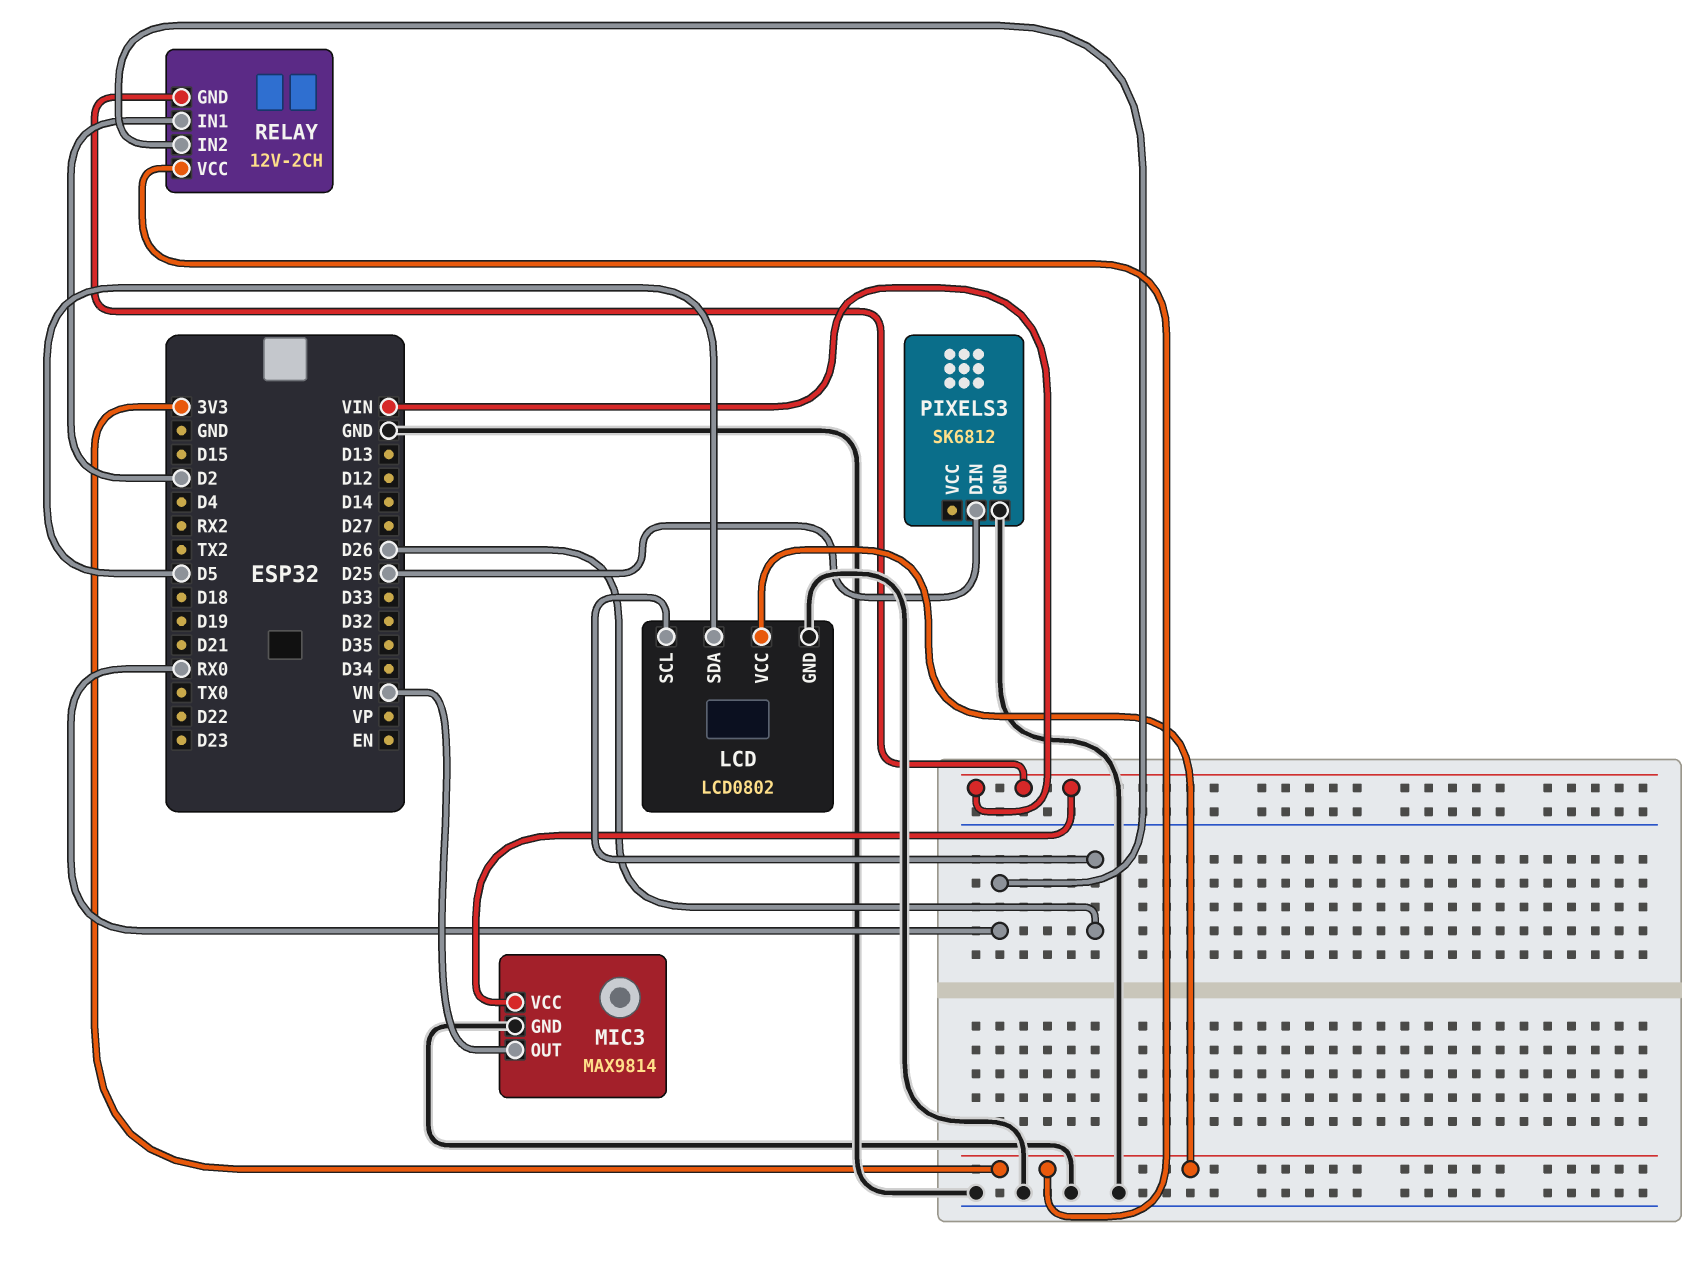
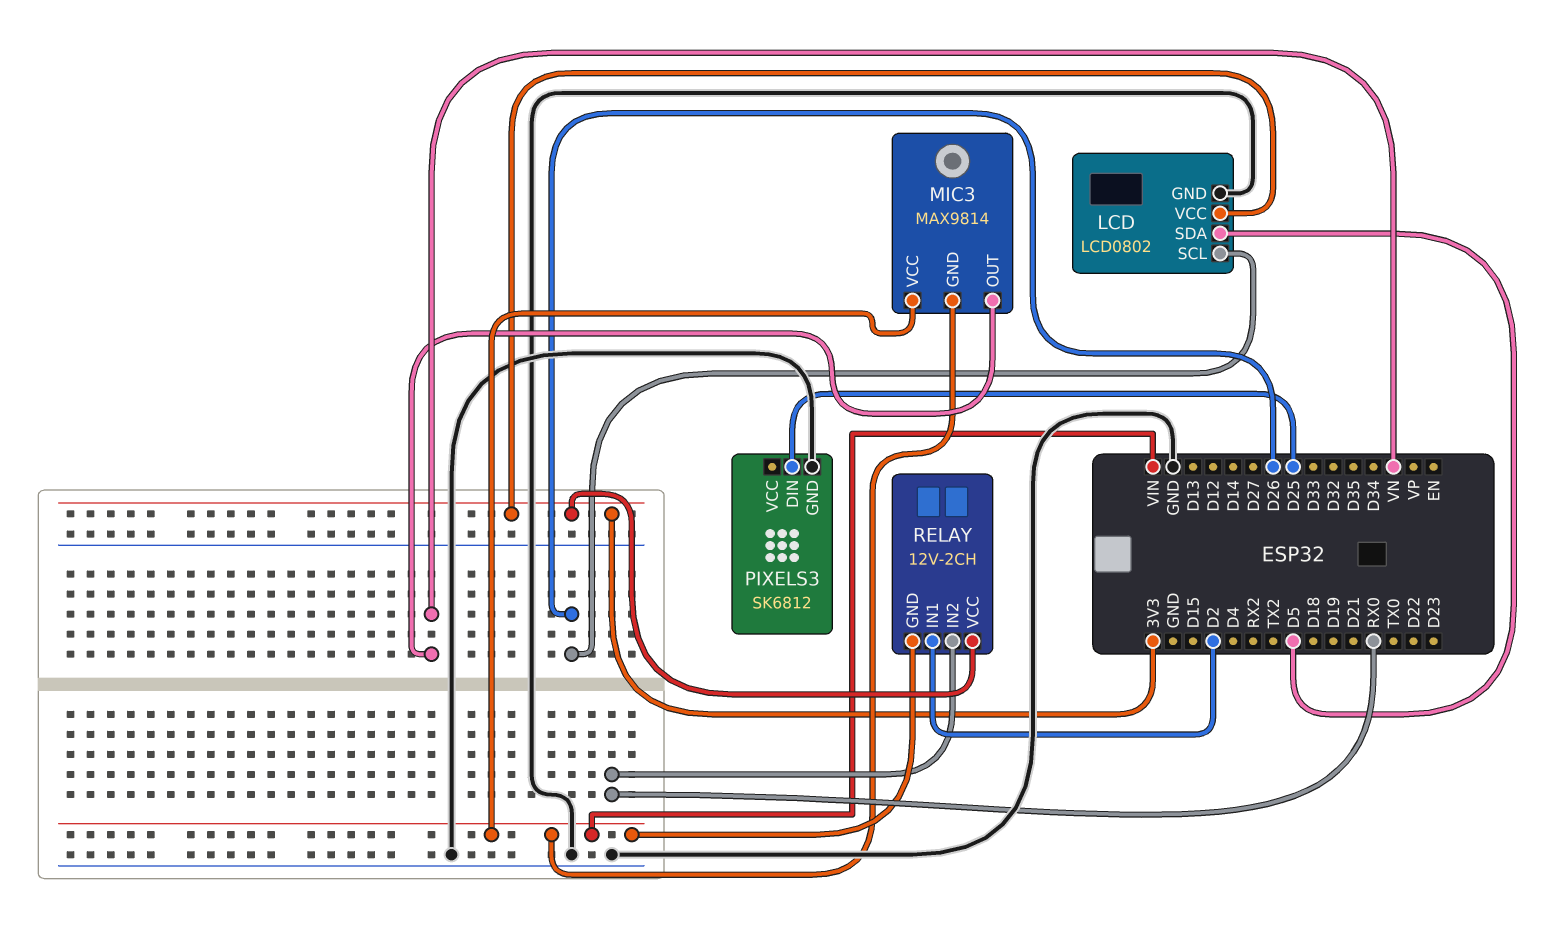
MIC3 pin GND: GND -> VIN

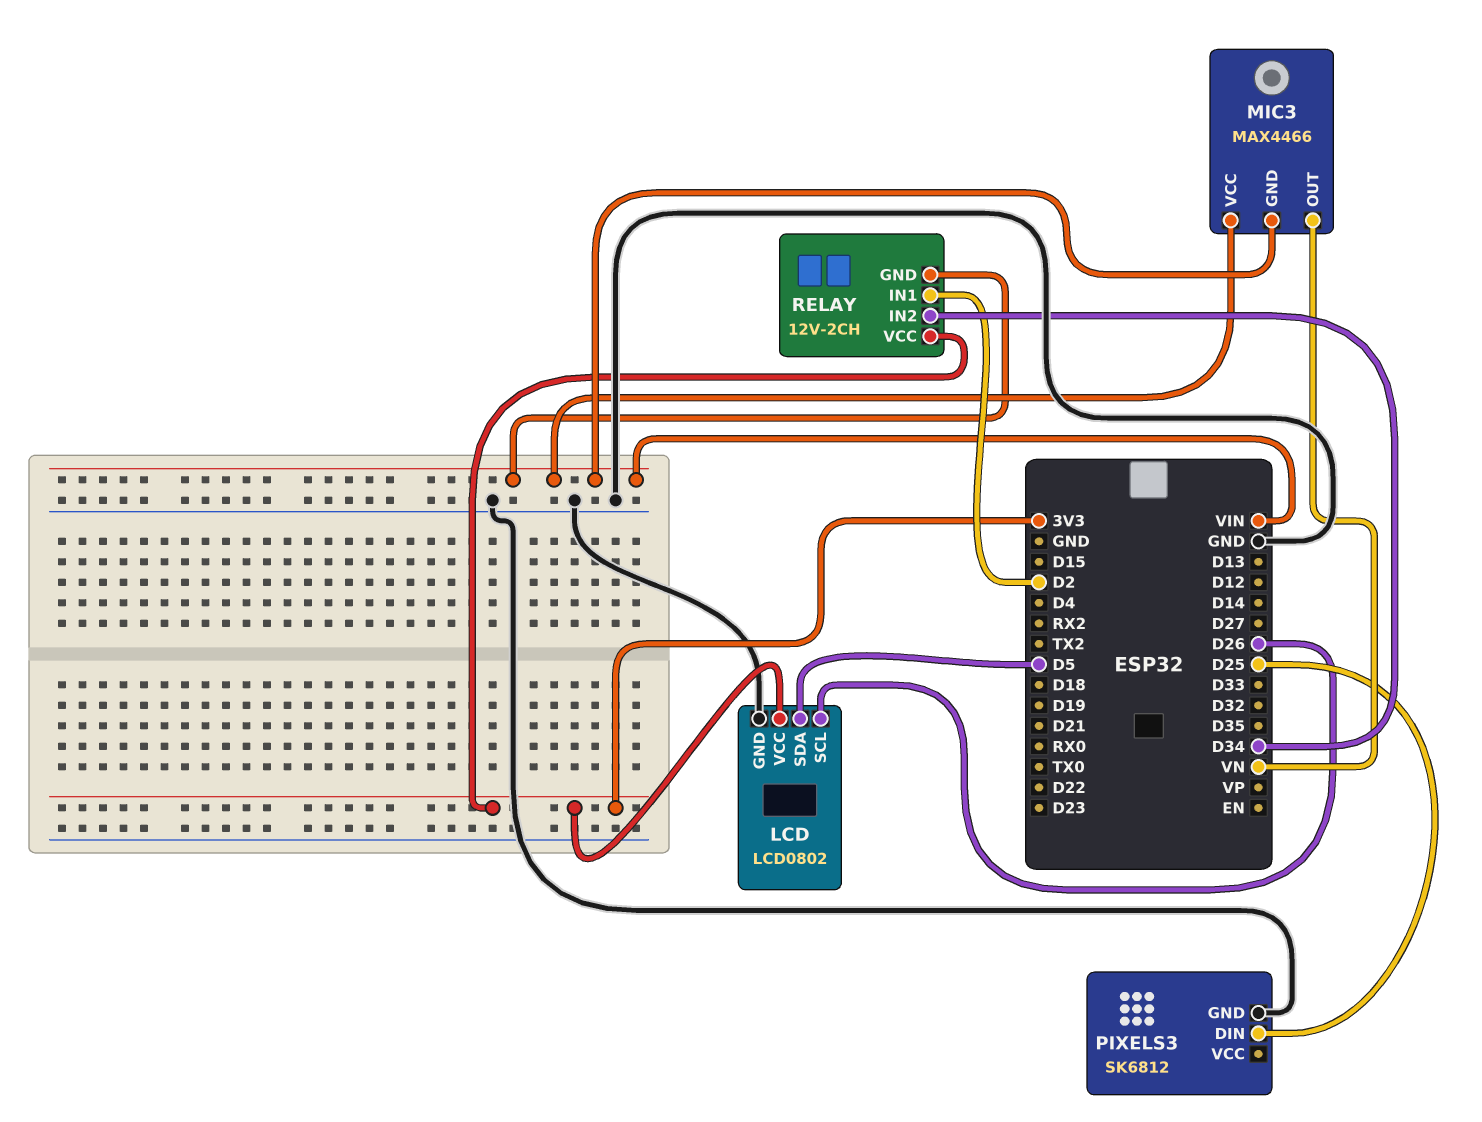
MIC3: MAX9814 -> MAX4466
RELAY pin IN2: RX0 -> D34

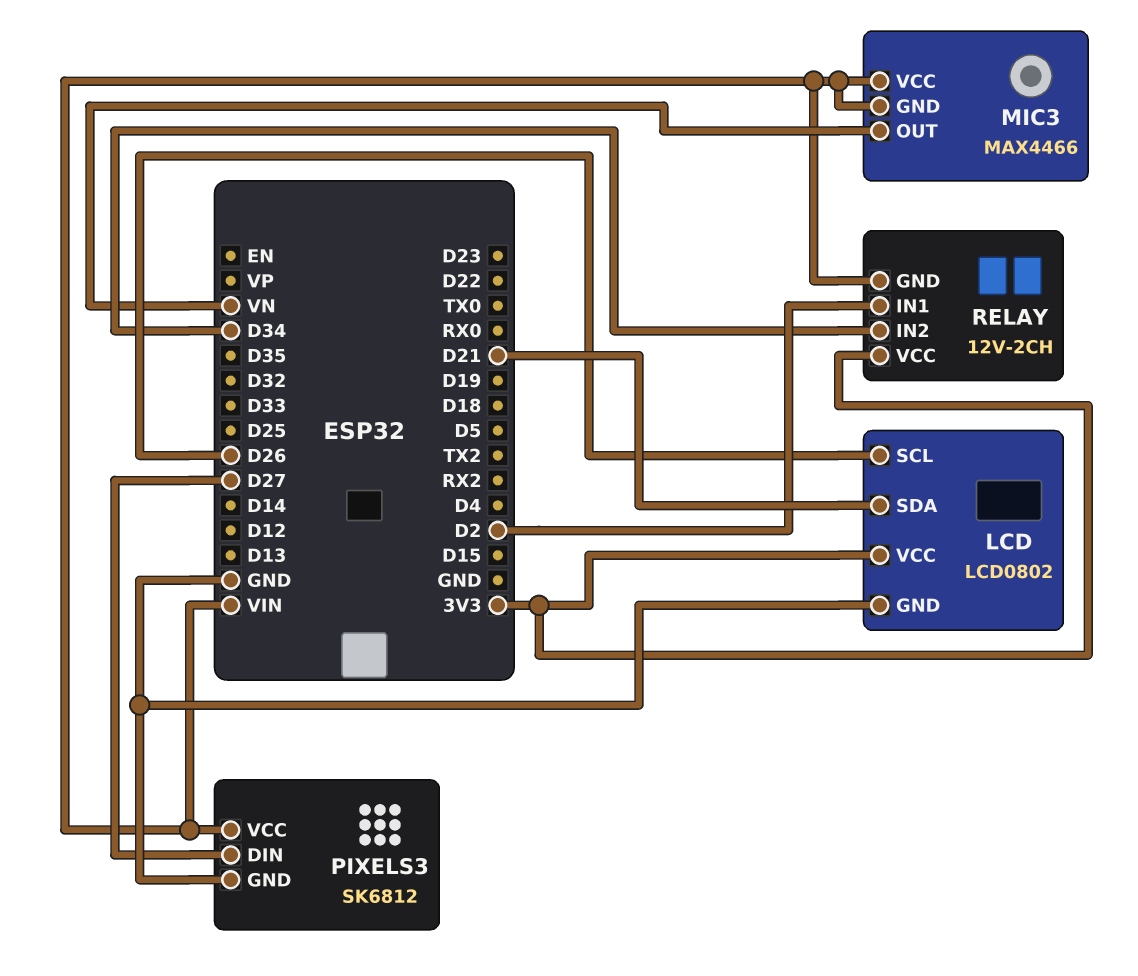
LCD pin SDA: D5 -> D21
PIXELS3 pin DIN: D25 -> D27
PIXELS3 pin VCC: none -> VIN

